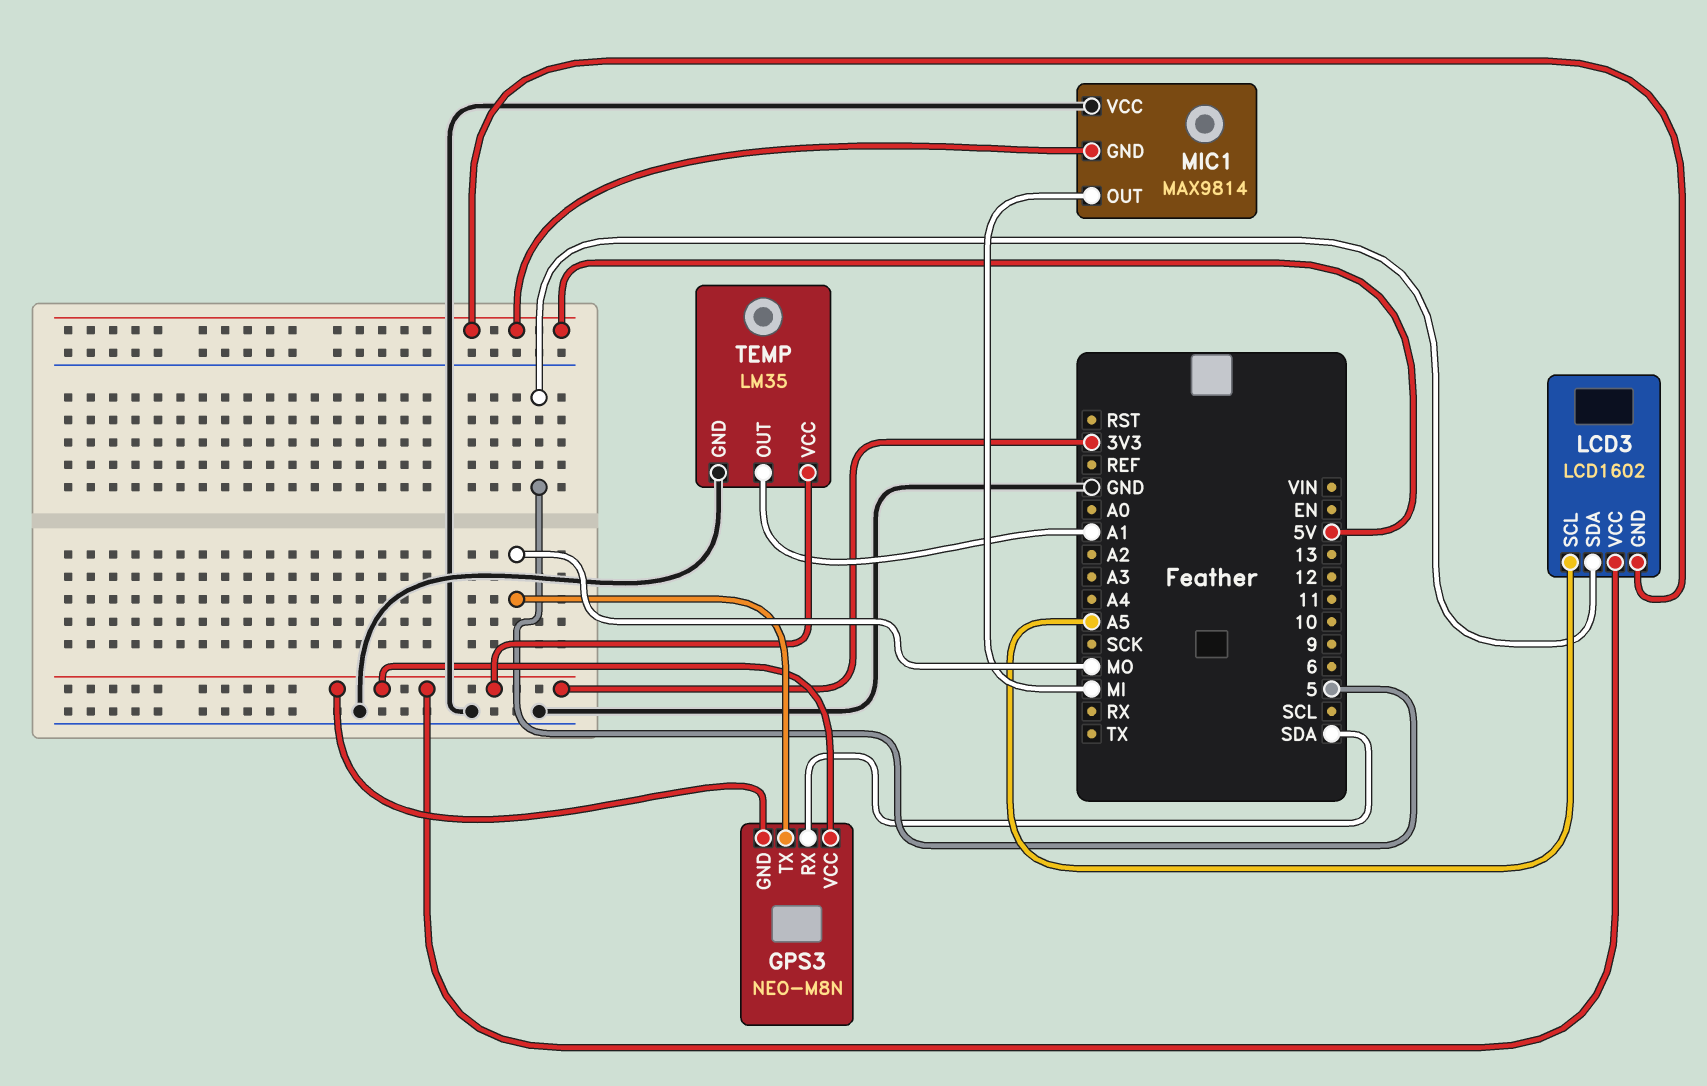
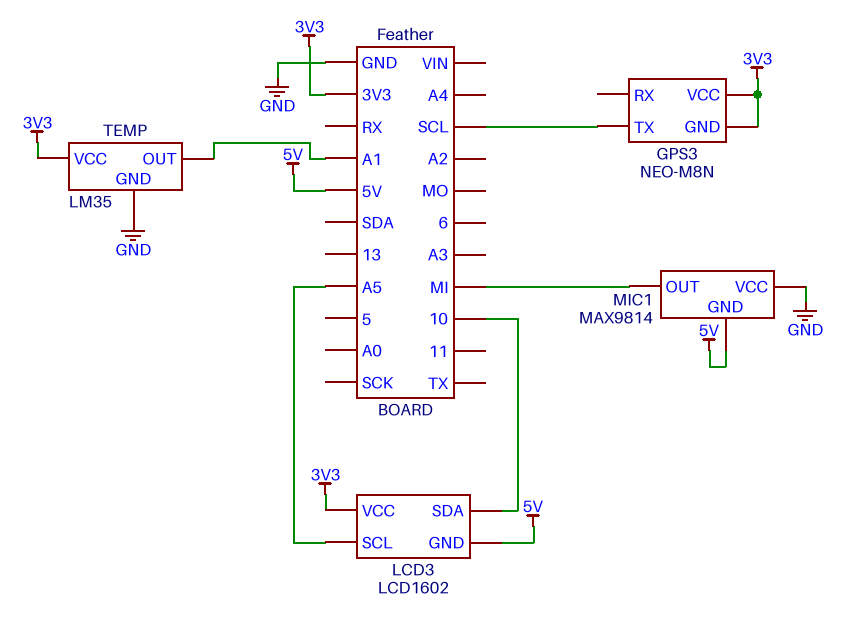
GPS3 pin RX: SDA -> none
GPS3 pin TX: MO -> SCL
LCD3 pin SDA: 5 -> 10

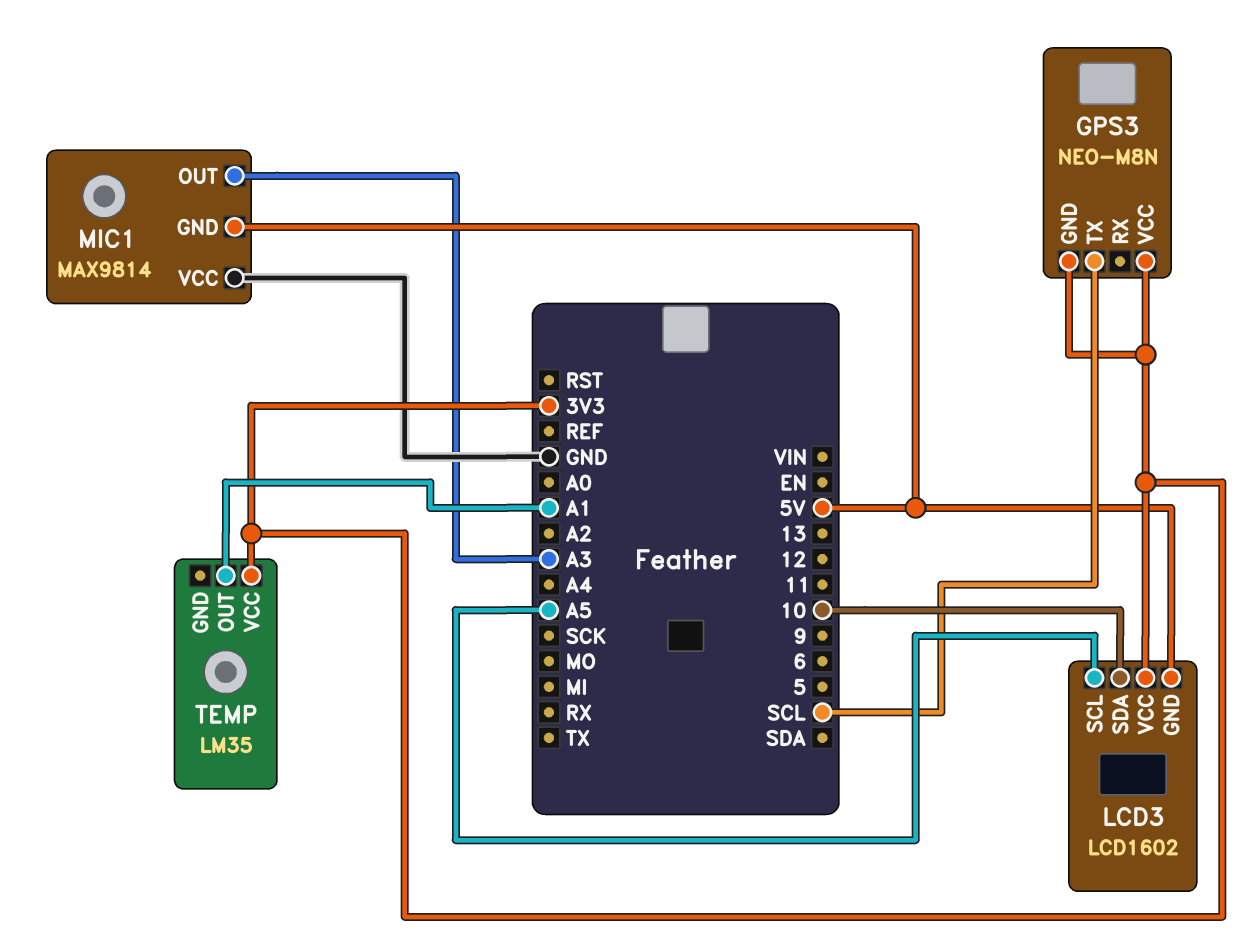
MIC1 pin OUT: MI -> A3
TEMP pin GND: GND -> none

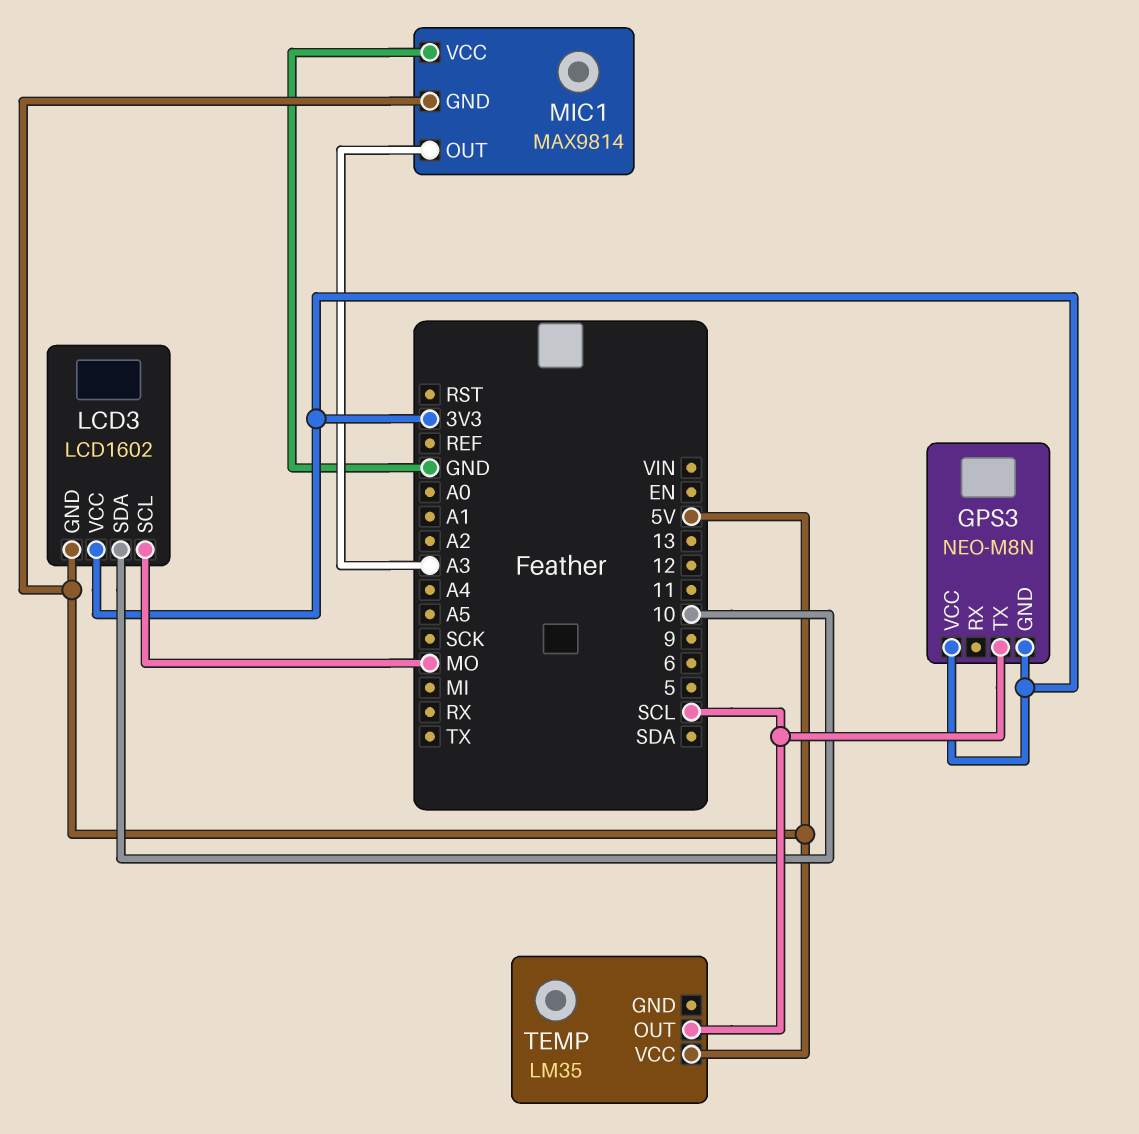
LCD3 pin SCL: A5 -> MO
TEMP pin OUT: A1 -> SCL
TEMP pin VCC: 3V3 -> 5V

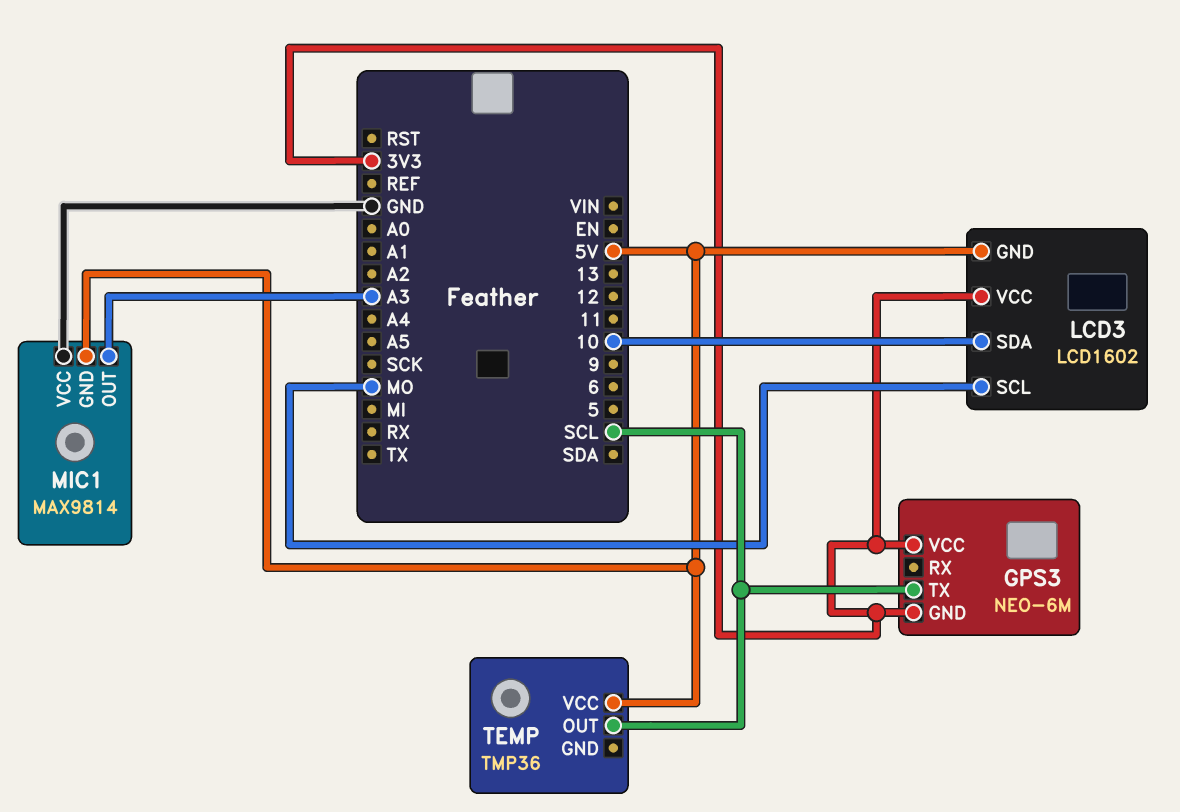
GPS3: NEO-M8N -> NEO-6M
TEMP: LM35 -> TMP36

